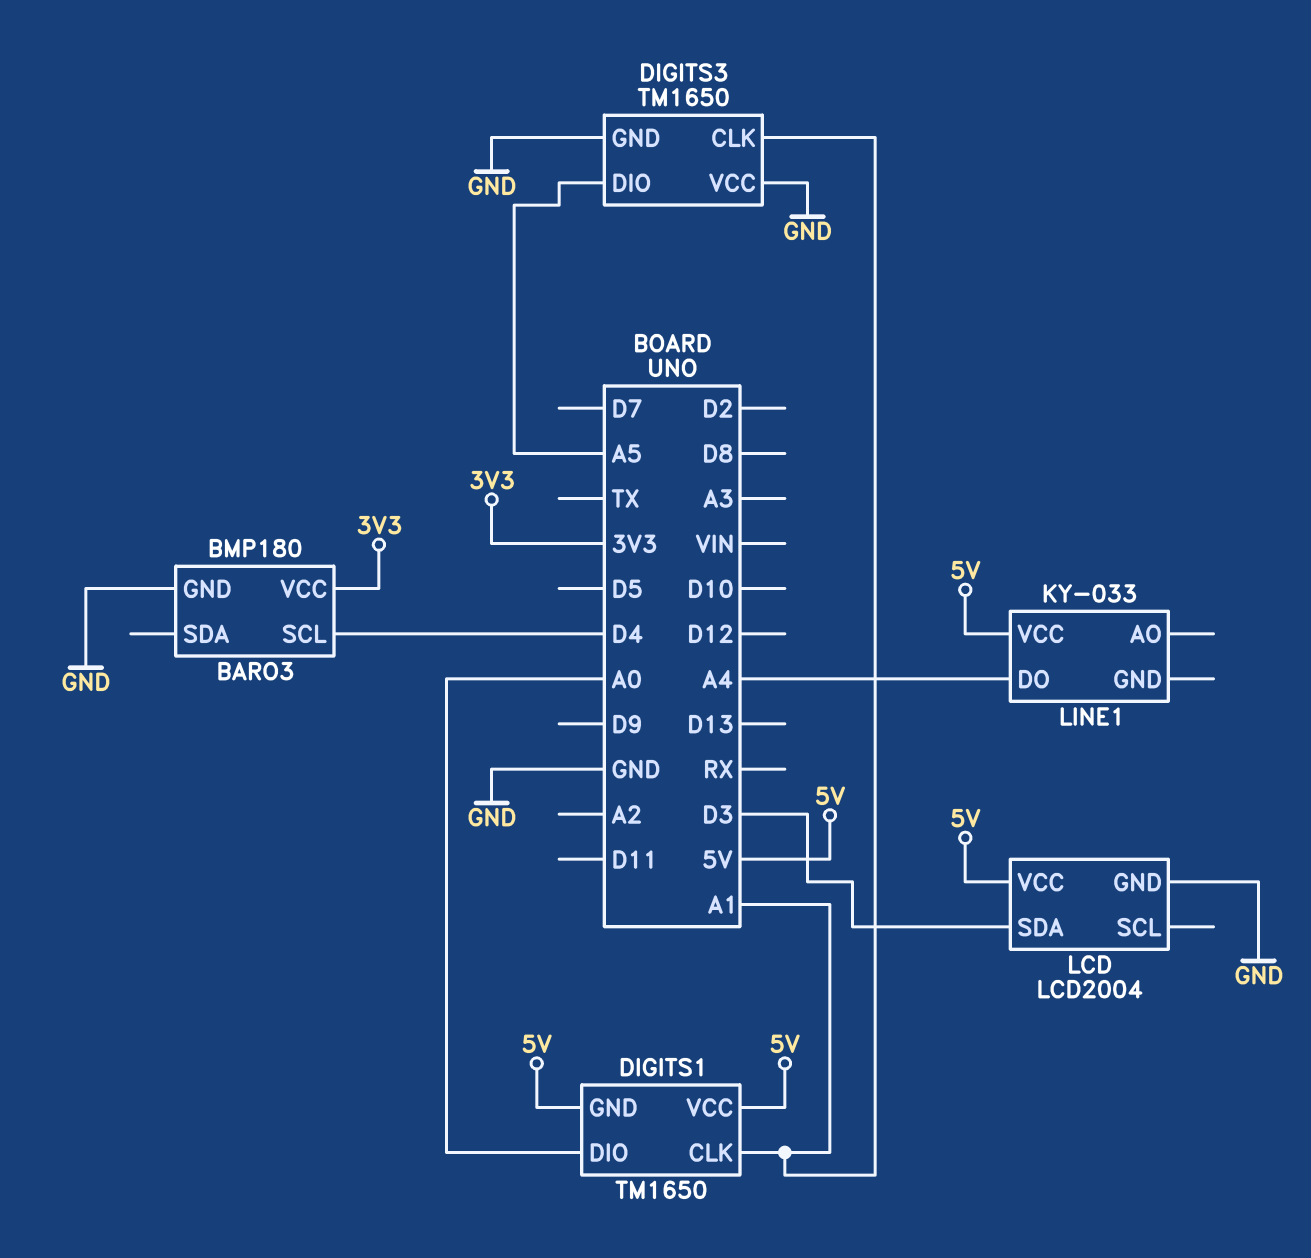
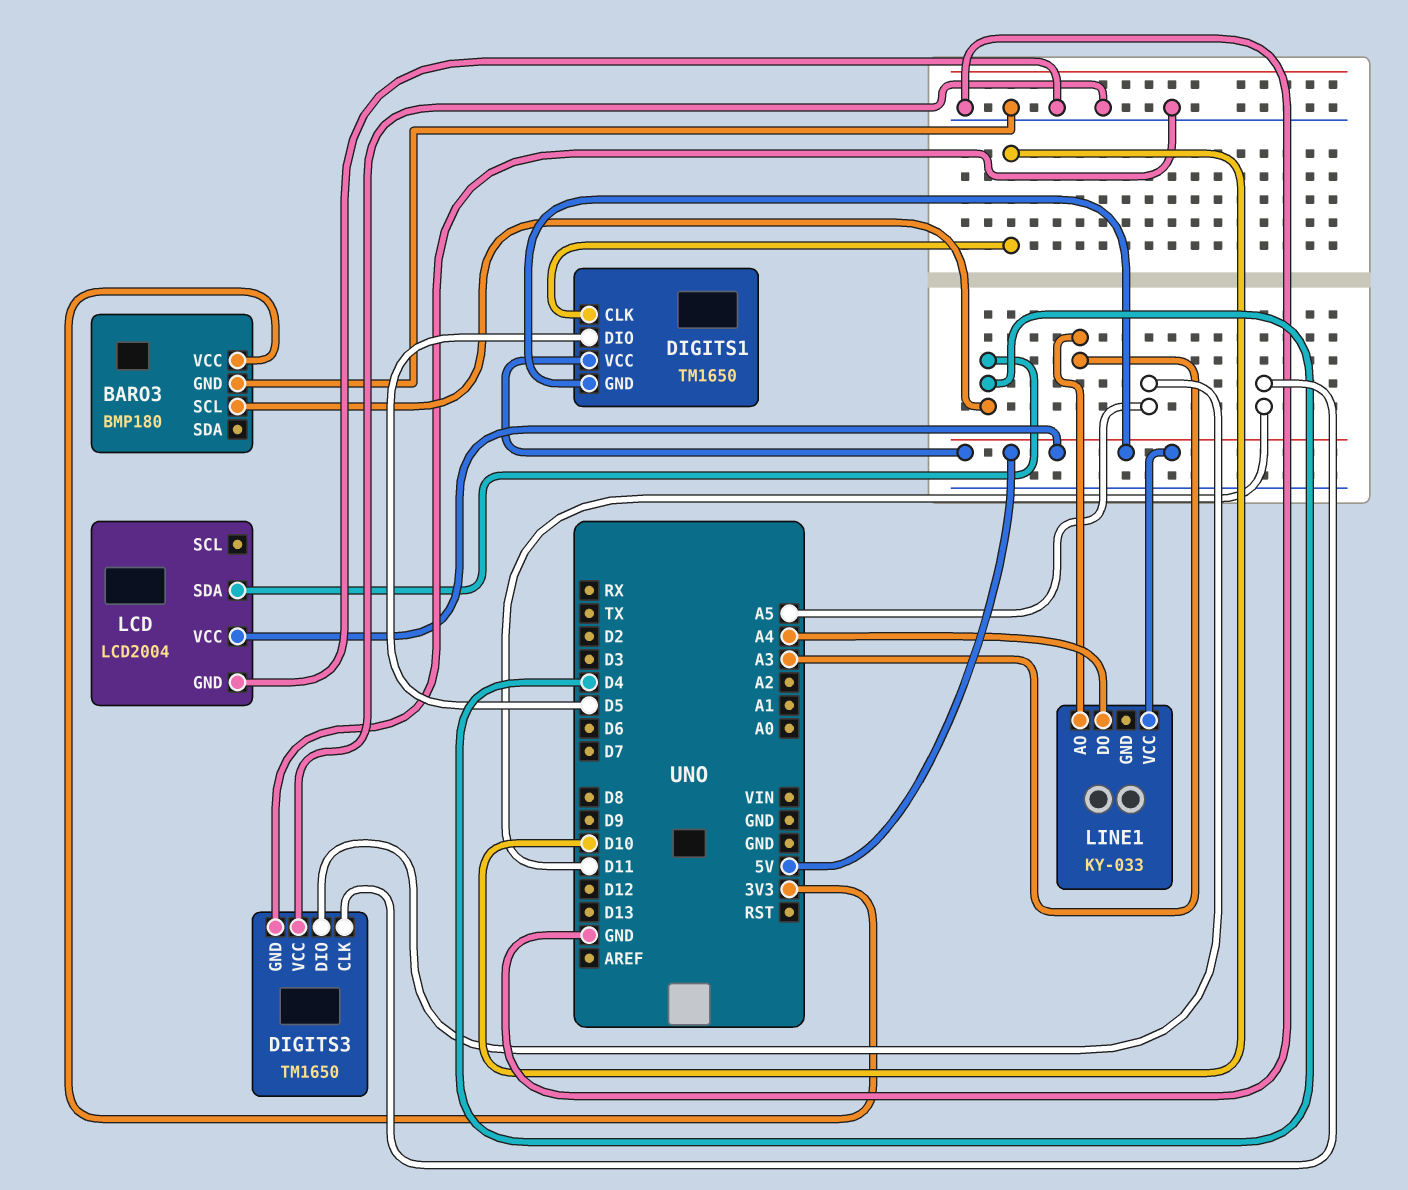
DIGITS1 pin CLK: A1 -> D10
DIGITS1 pin DIO: A0 -> D5
DIGITS3 pin CLK: A1 -> D11
LCD pin SDA: D3 -> D4
LINE1 pin AO: none -> A3

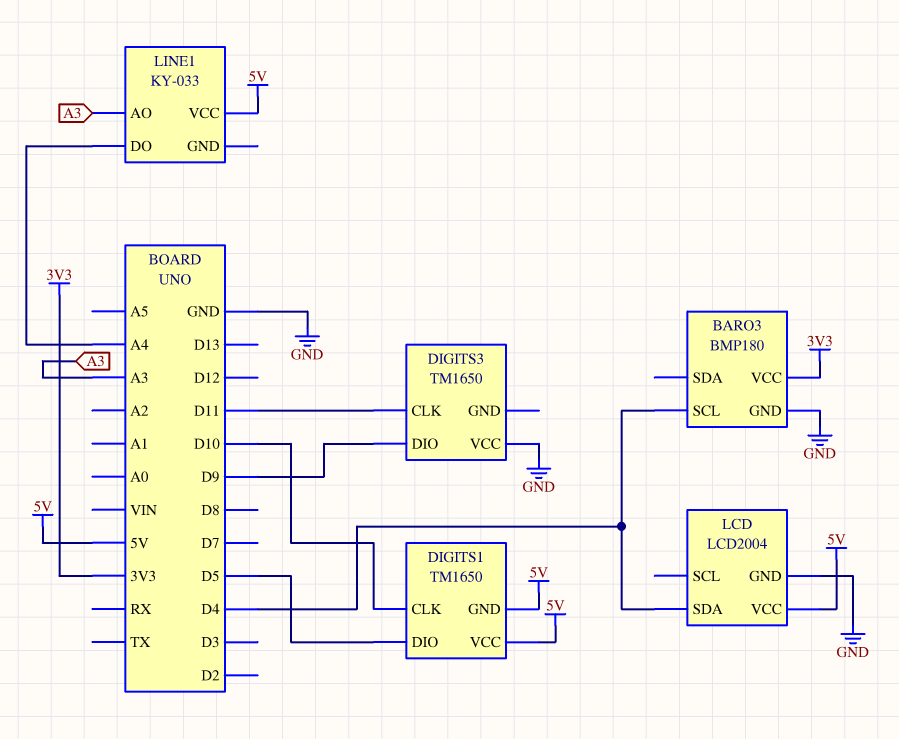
DIGITS3 pin DIO: A5 -> D9
DIGITS3 pin GND: GND -> none

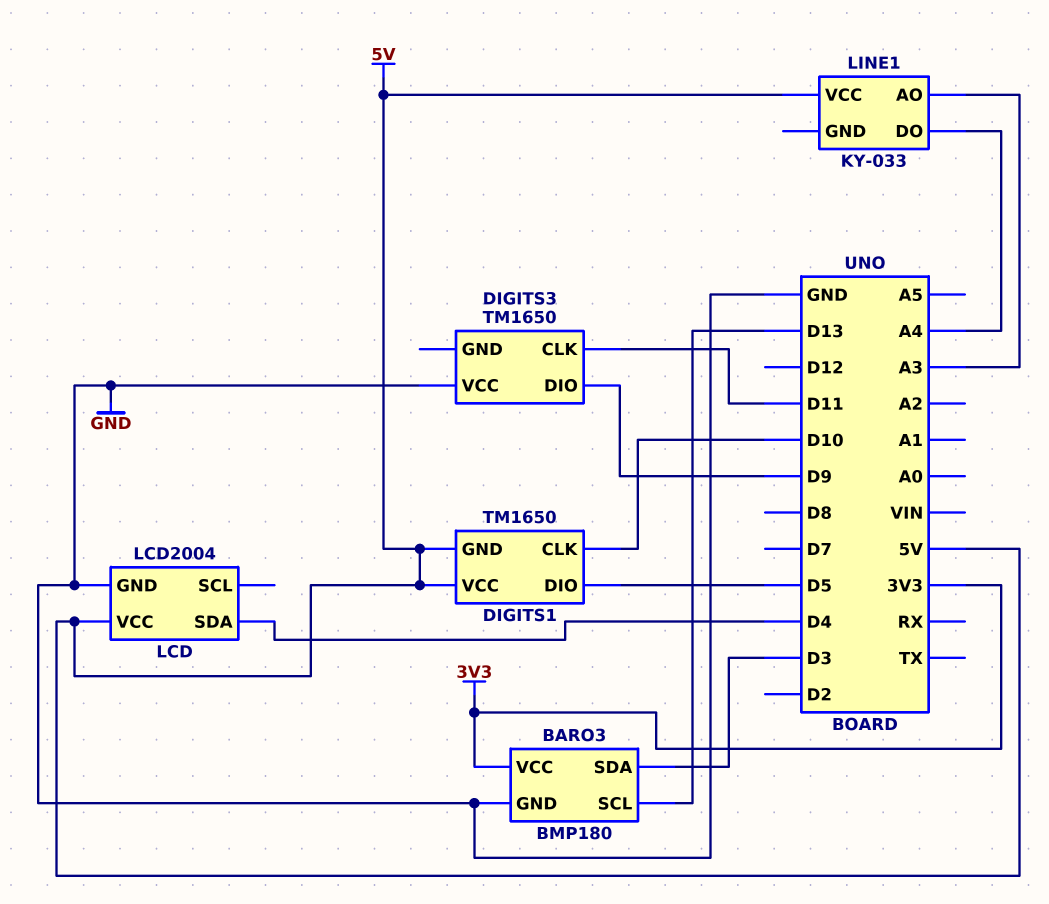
BARO3 pin SCL: D4 -> D13
BARO3 pin SDA: none -> D3

